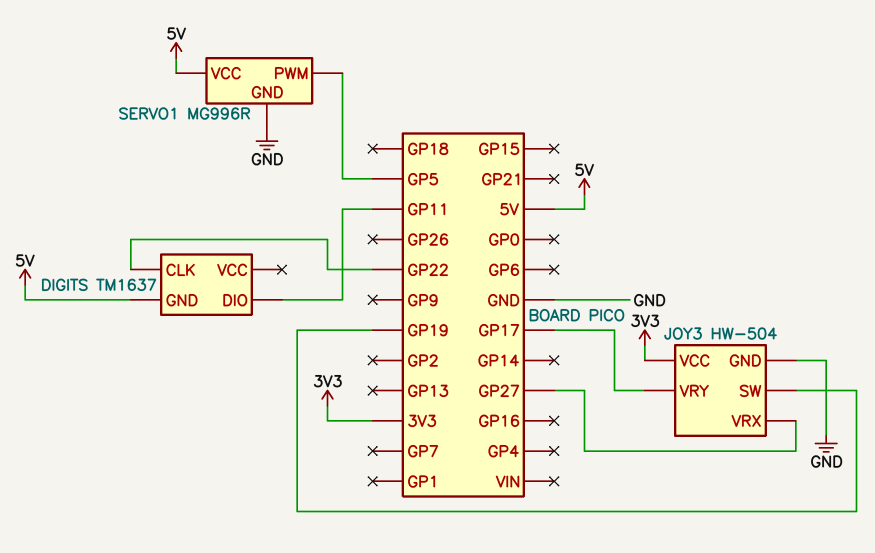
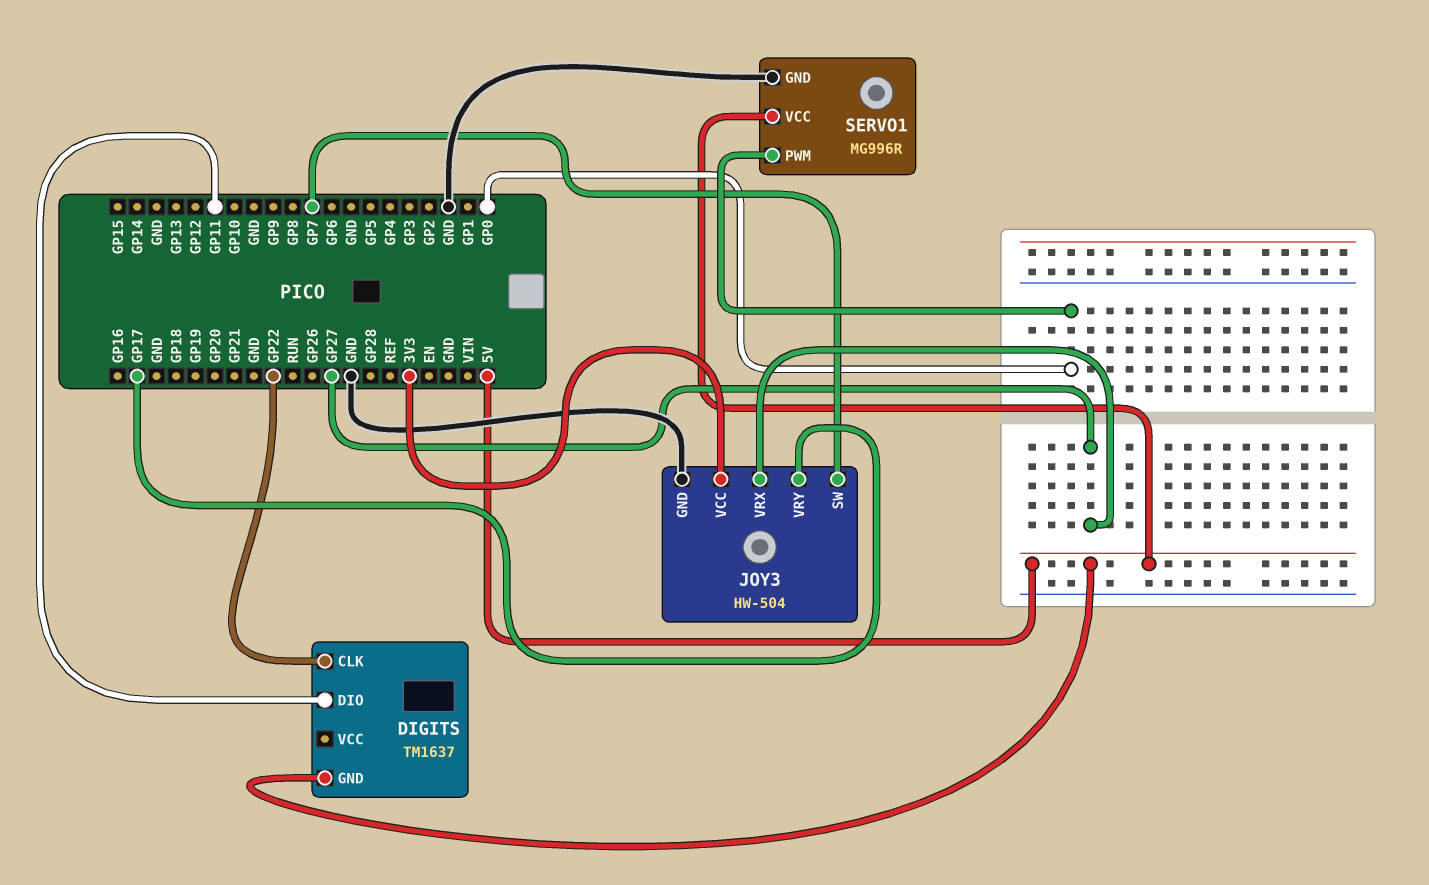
JOY3 pin SW: GP19 -> GP7
SERVO1 pin PWM: GP5 -> GP0

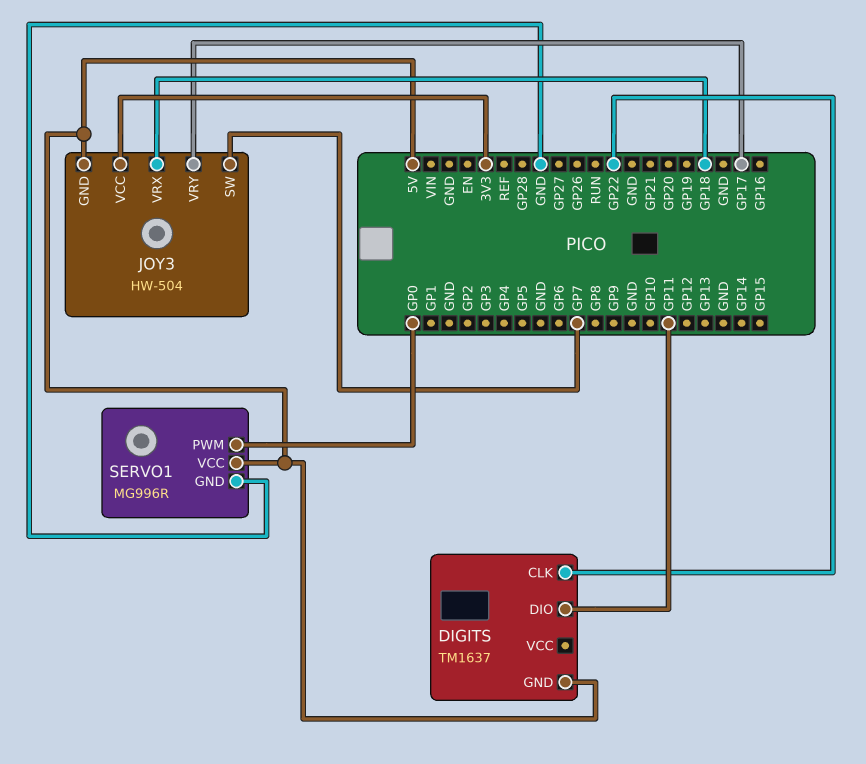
JOY3 pin GND: GND -> 5V
JOY3 pin VRX: GP27 -> GP18

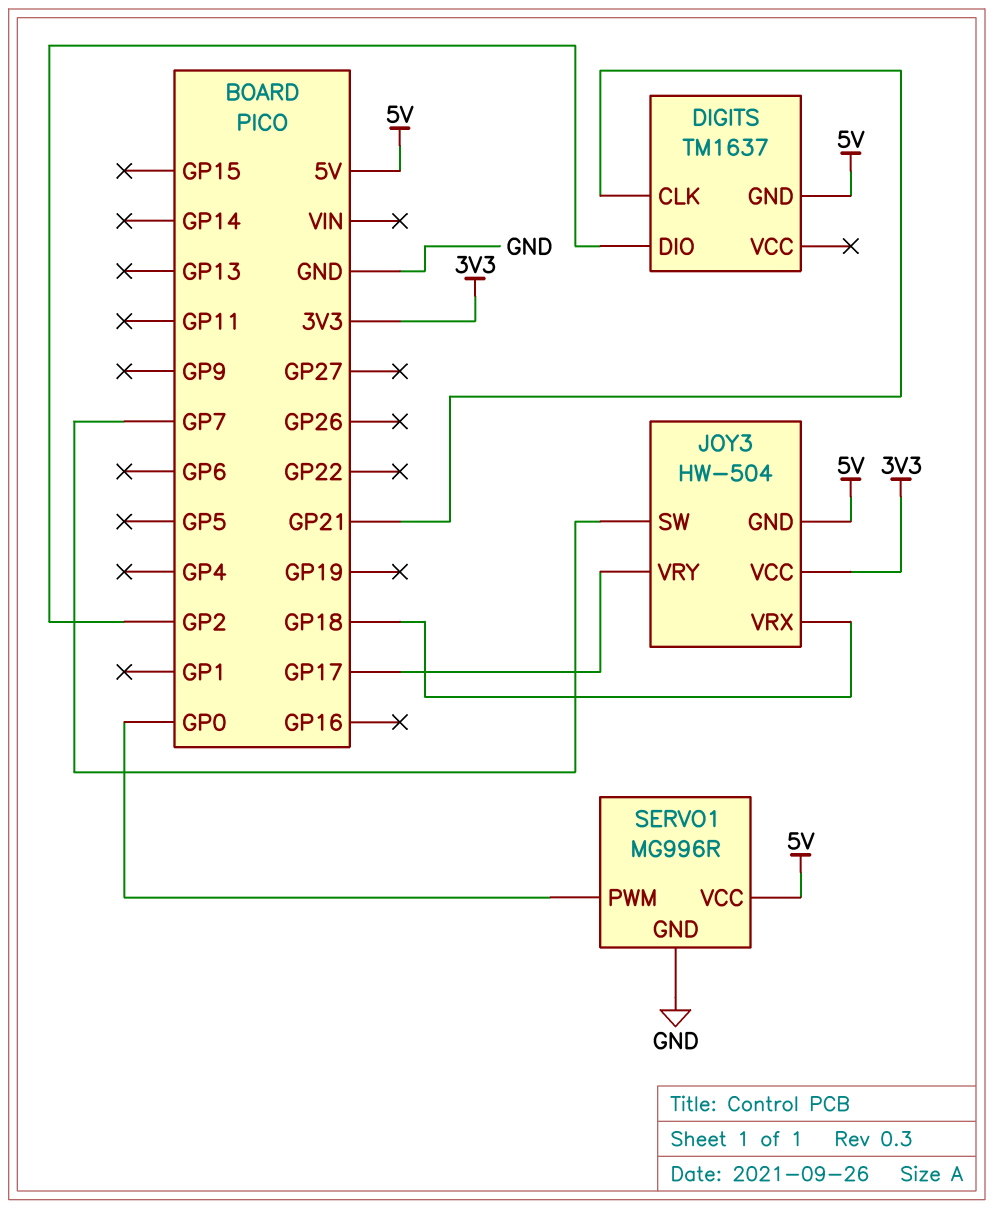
DIGITS pin CLK: GP22 -> GP21
DIGITS pin DIO: GP11 -> GP2

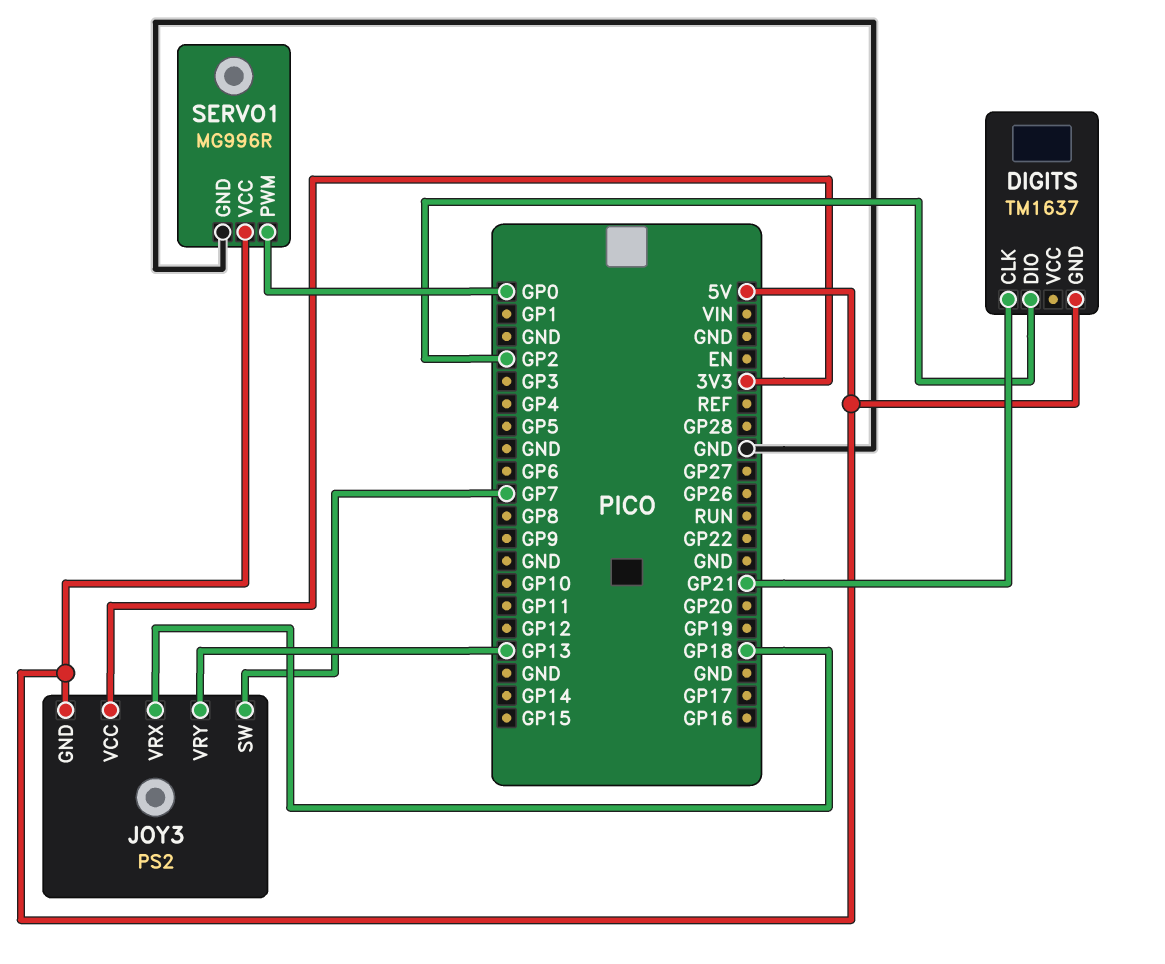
JOY3: HW-504 -> PS2
JOY3 pin VRY: GP17 -> GP13

